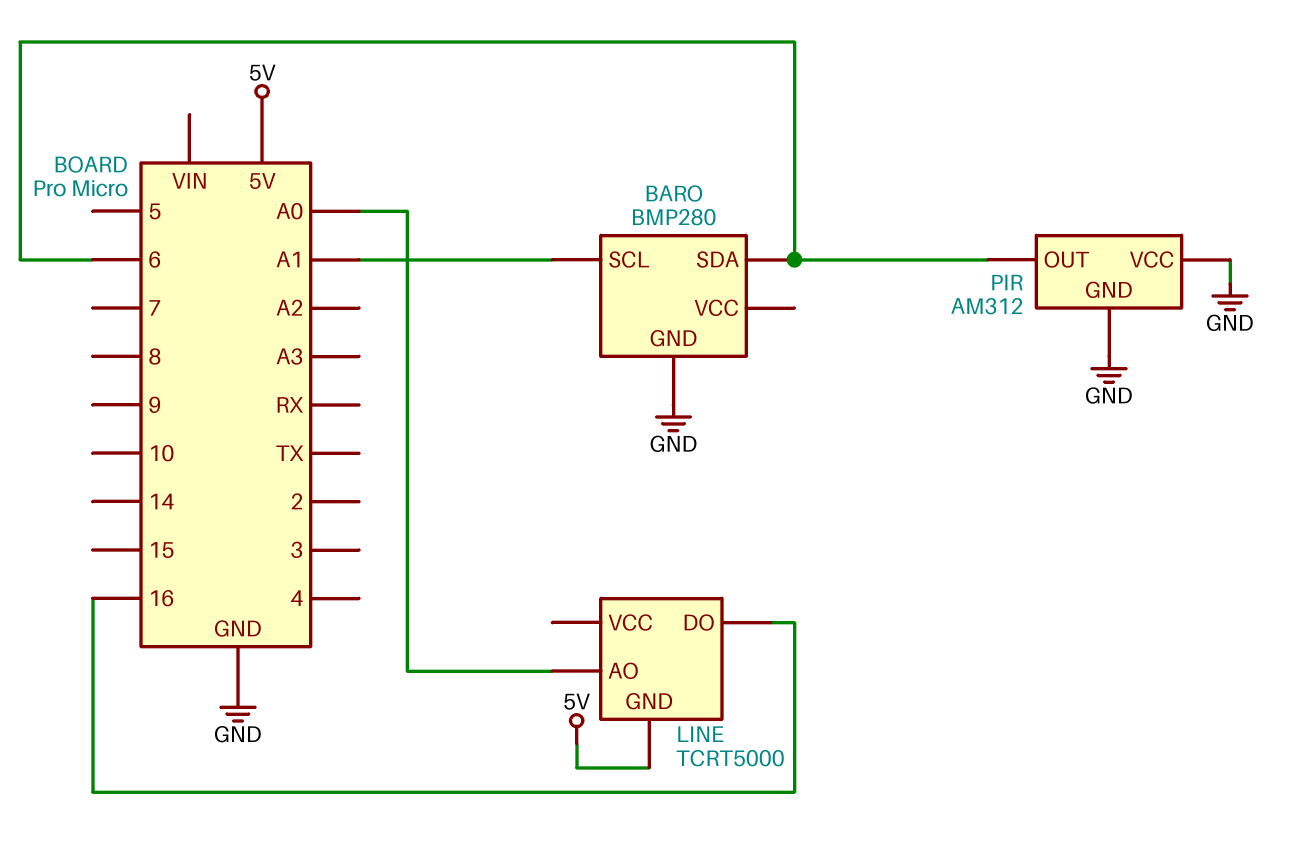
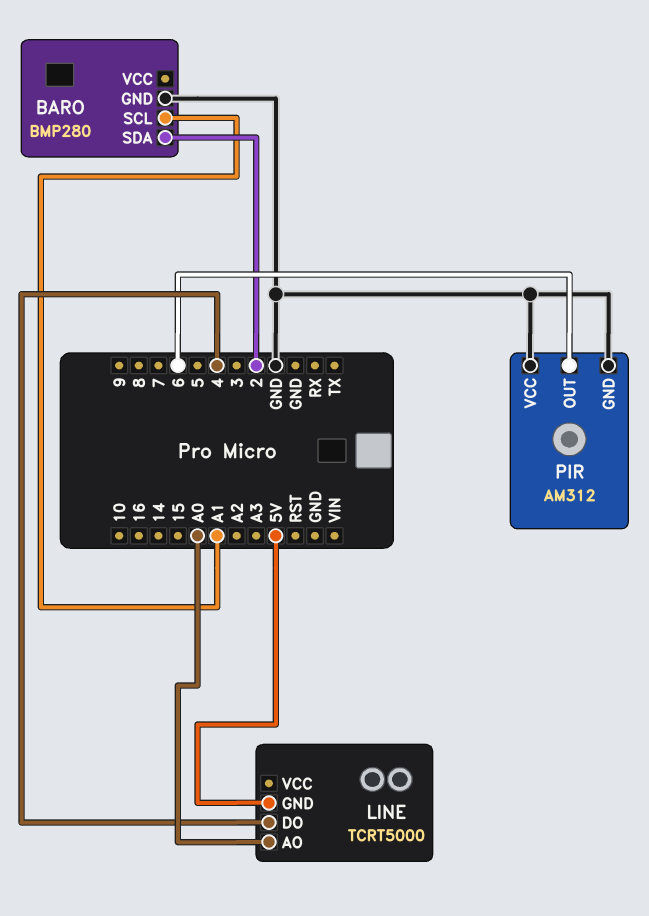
BARO pin SDA: 6 -> 2
LINE pin DO: 16 -> 4

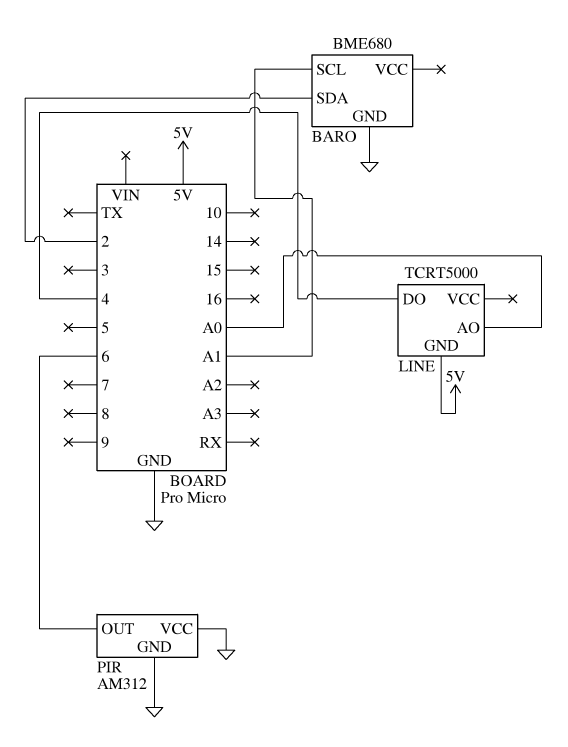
BARO: BMP280 -> BME680

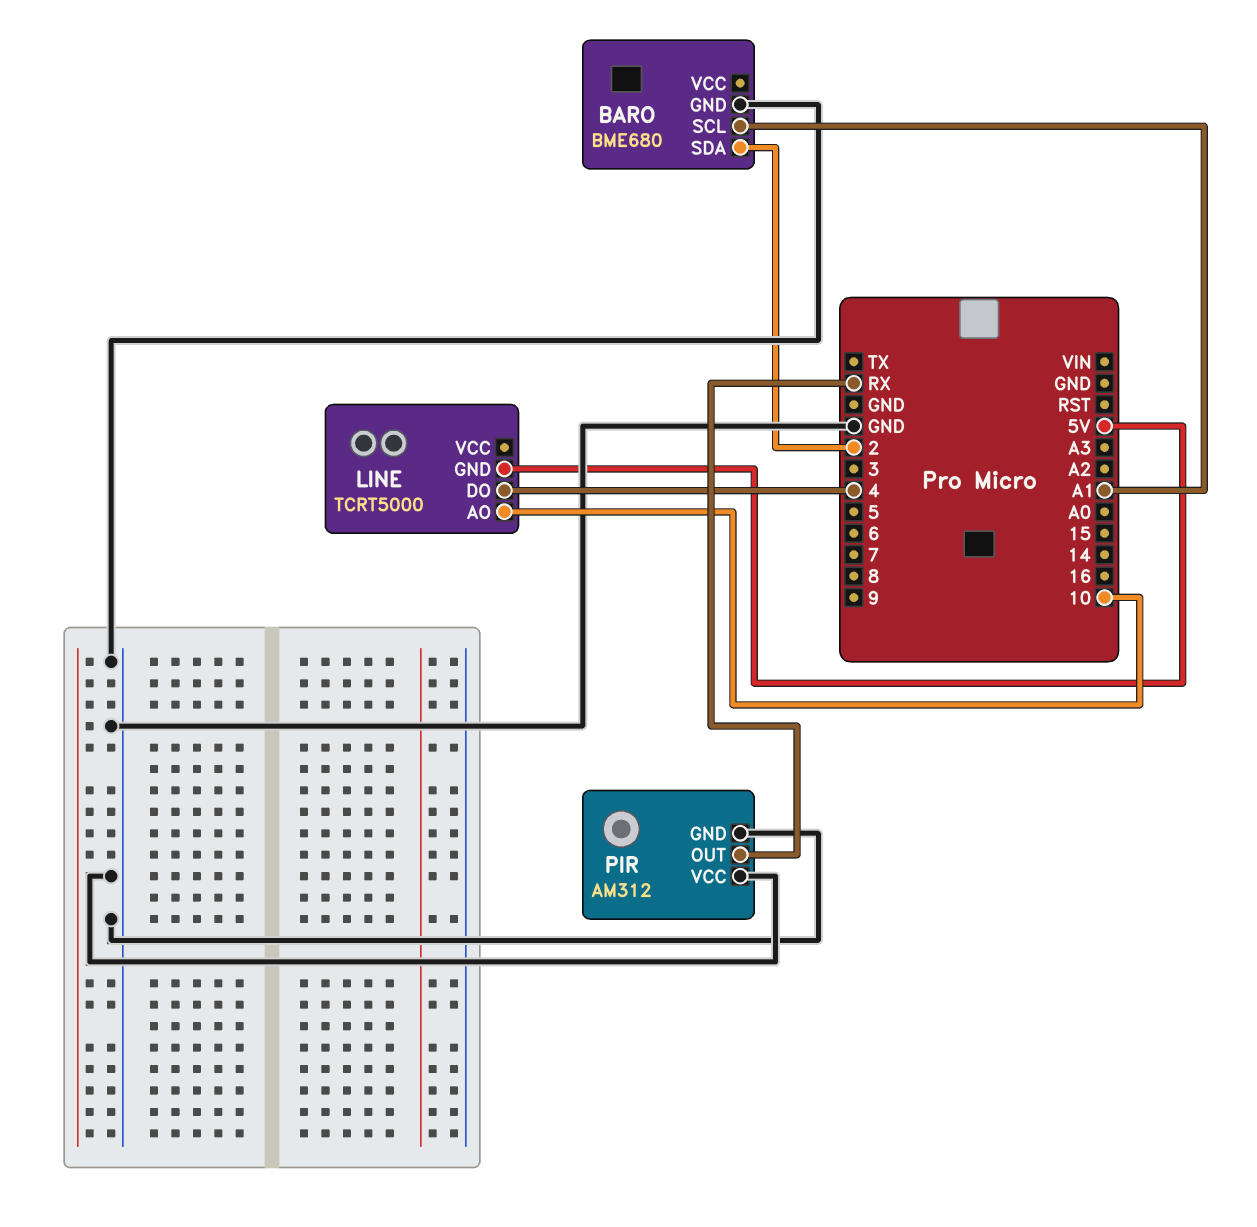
LINE pin AO: A0 -> 10
PIR pin OUT: 6 -> RX

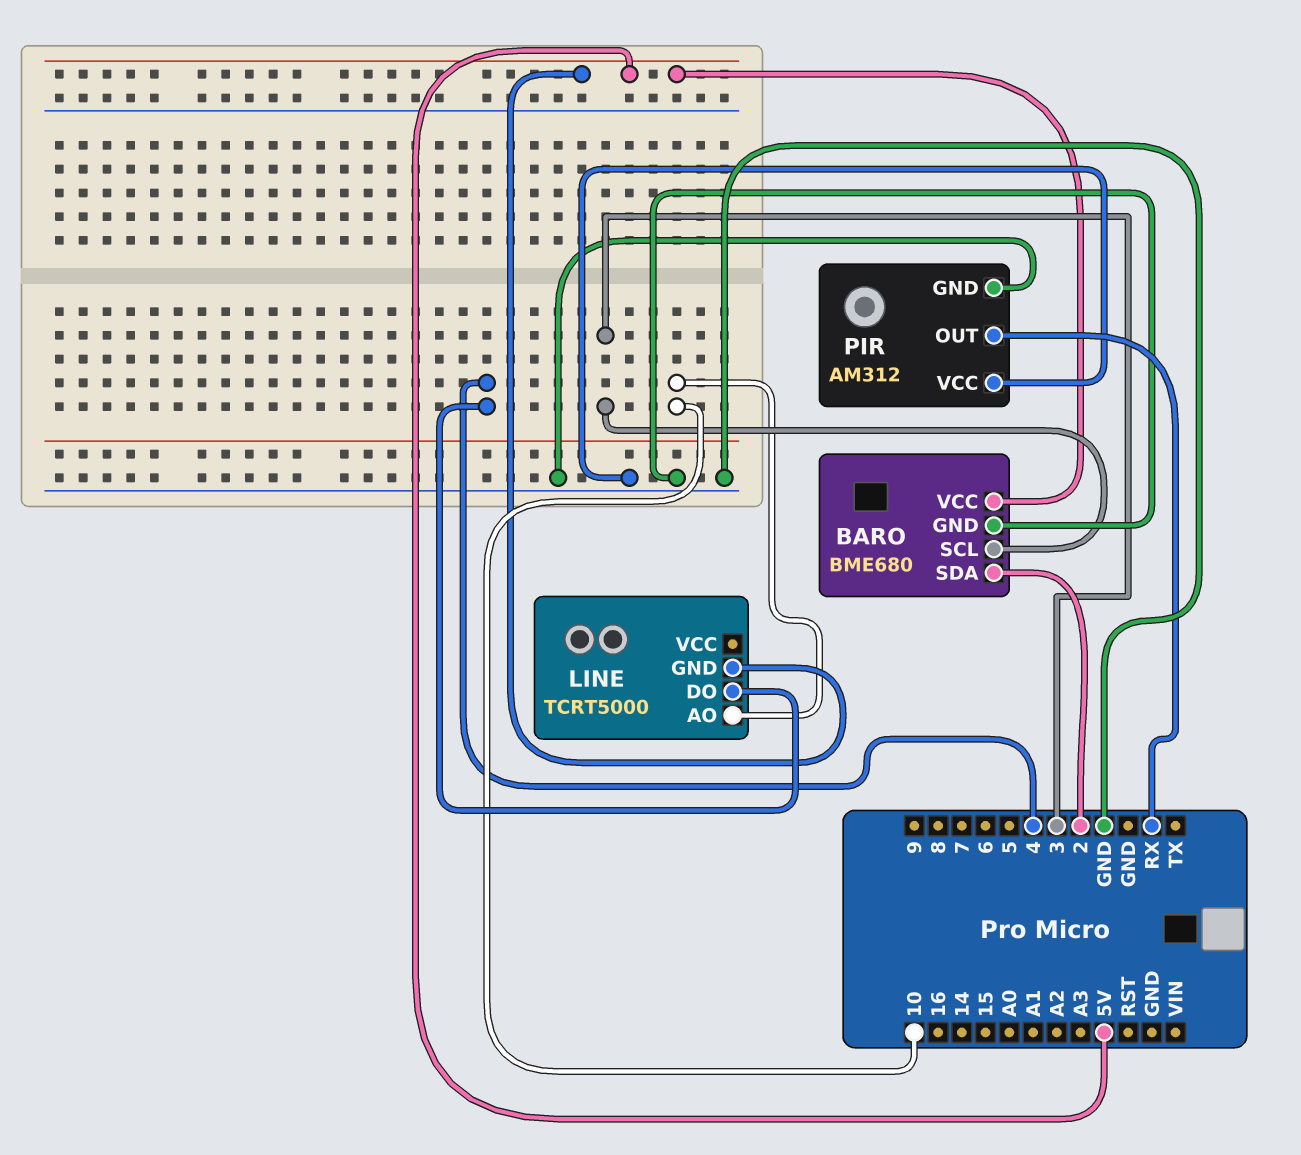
BARO pin SCL: A1 -> 3
BARO pin VCC: none -> 5V

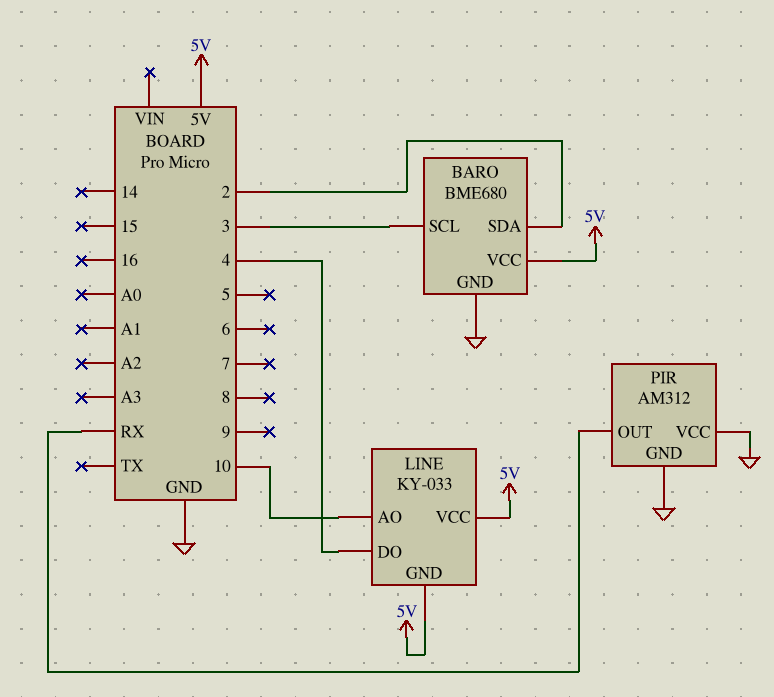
LINE: TCRT5000 -> KY-033
LINE pin VCC: none -> 5V

